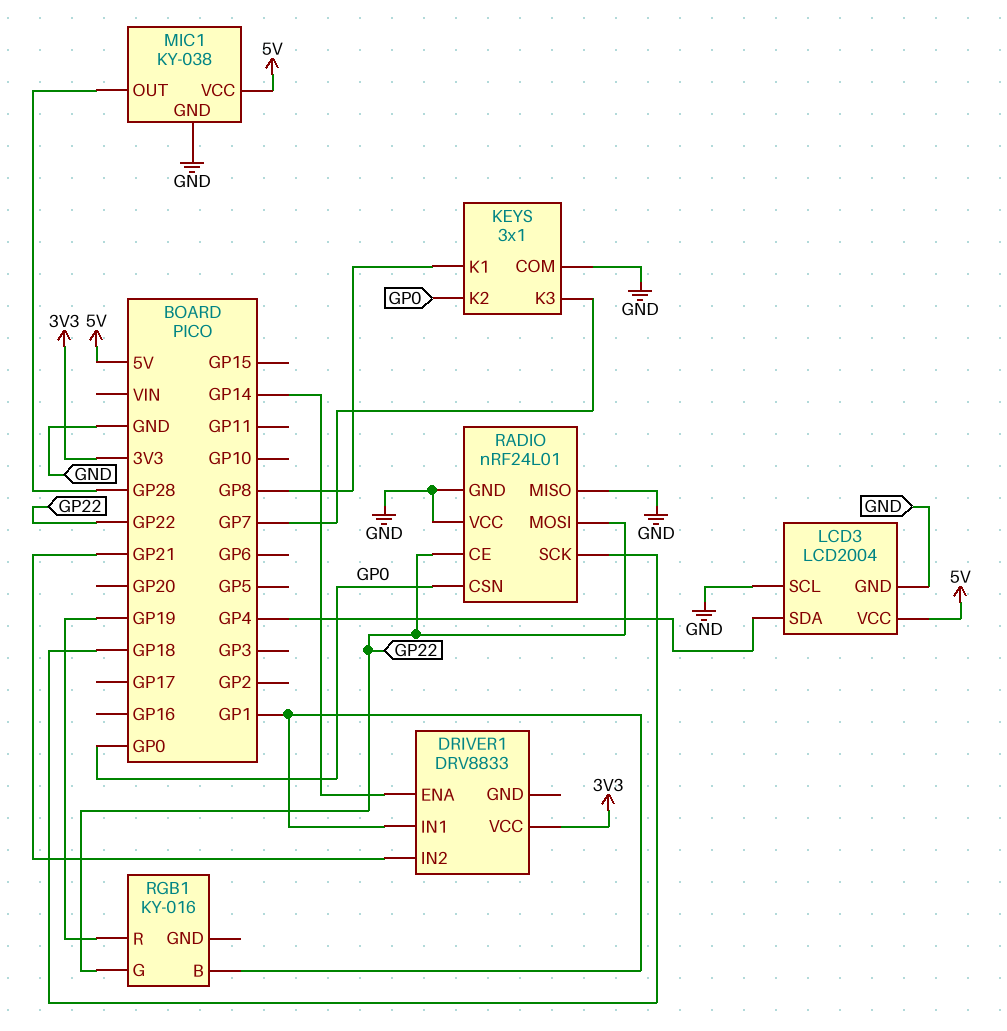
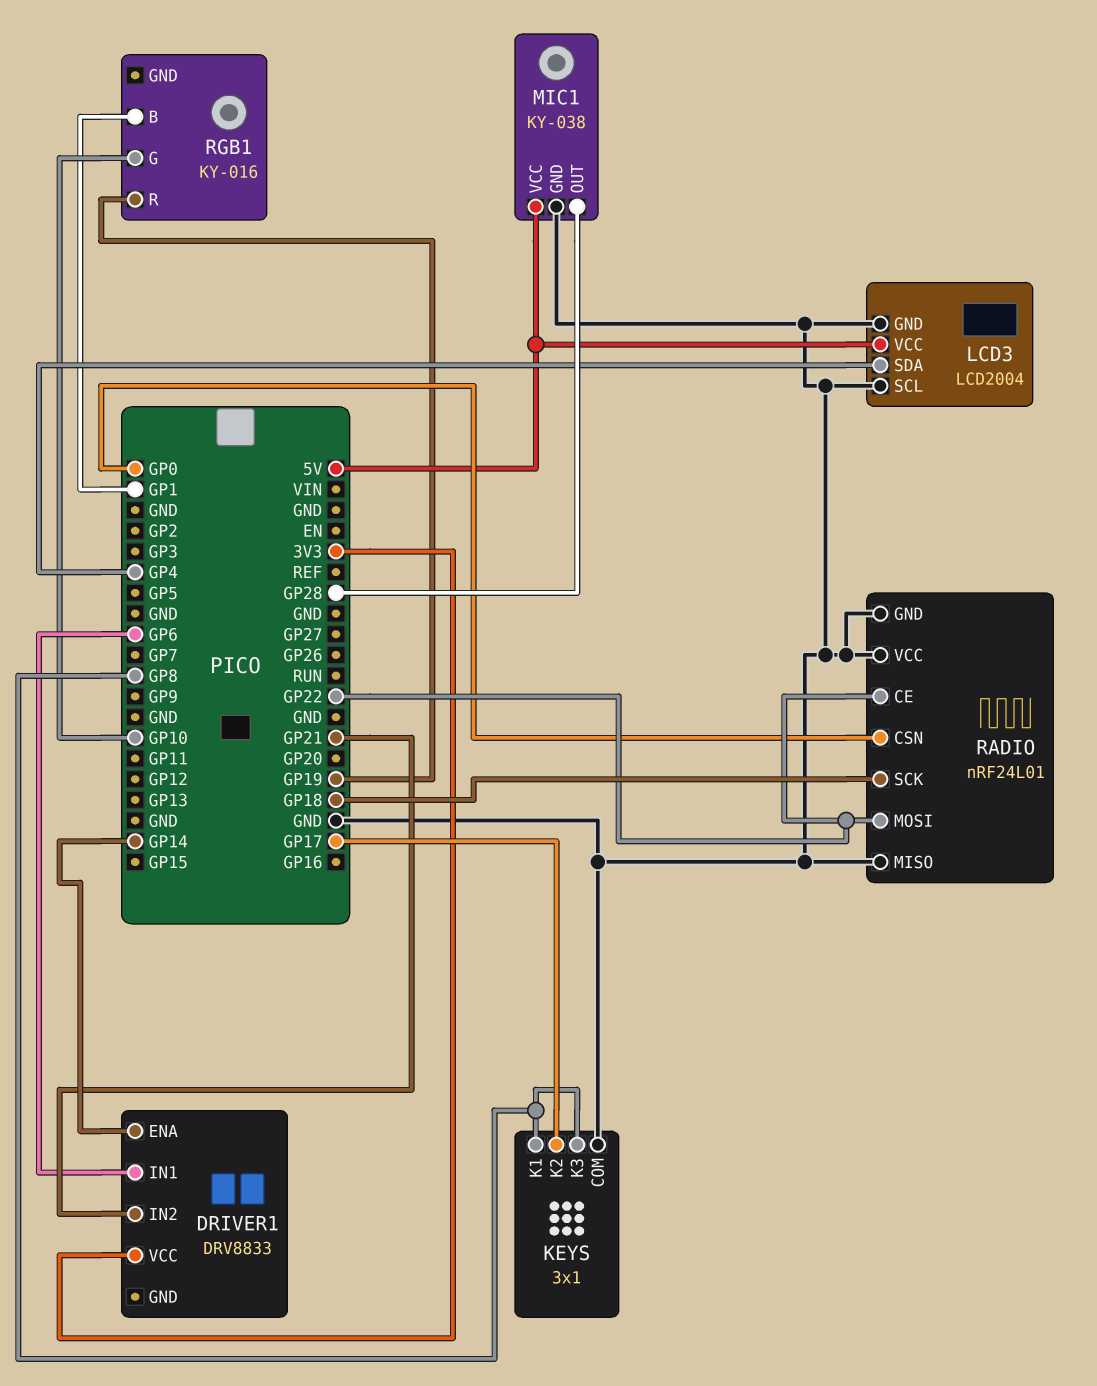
DRIVER1 pin IN1: GP1 -> GP6
KEYS pin K2: GP0 -> GP17
KEYS pin K3: GP7 -> GP8
RGB1 pin G: GP22 -> GP10

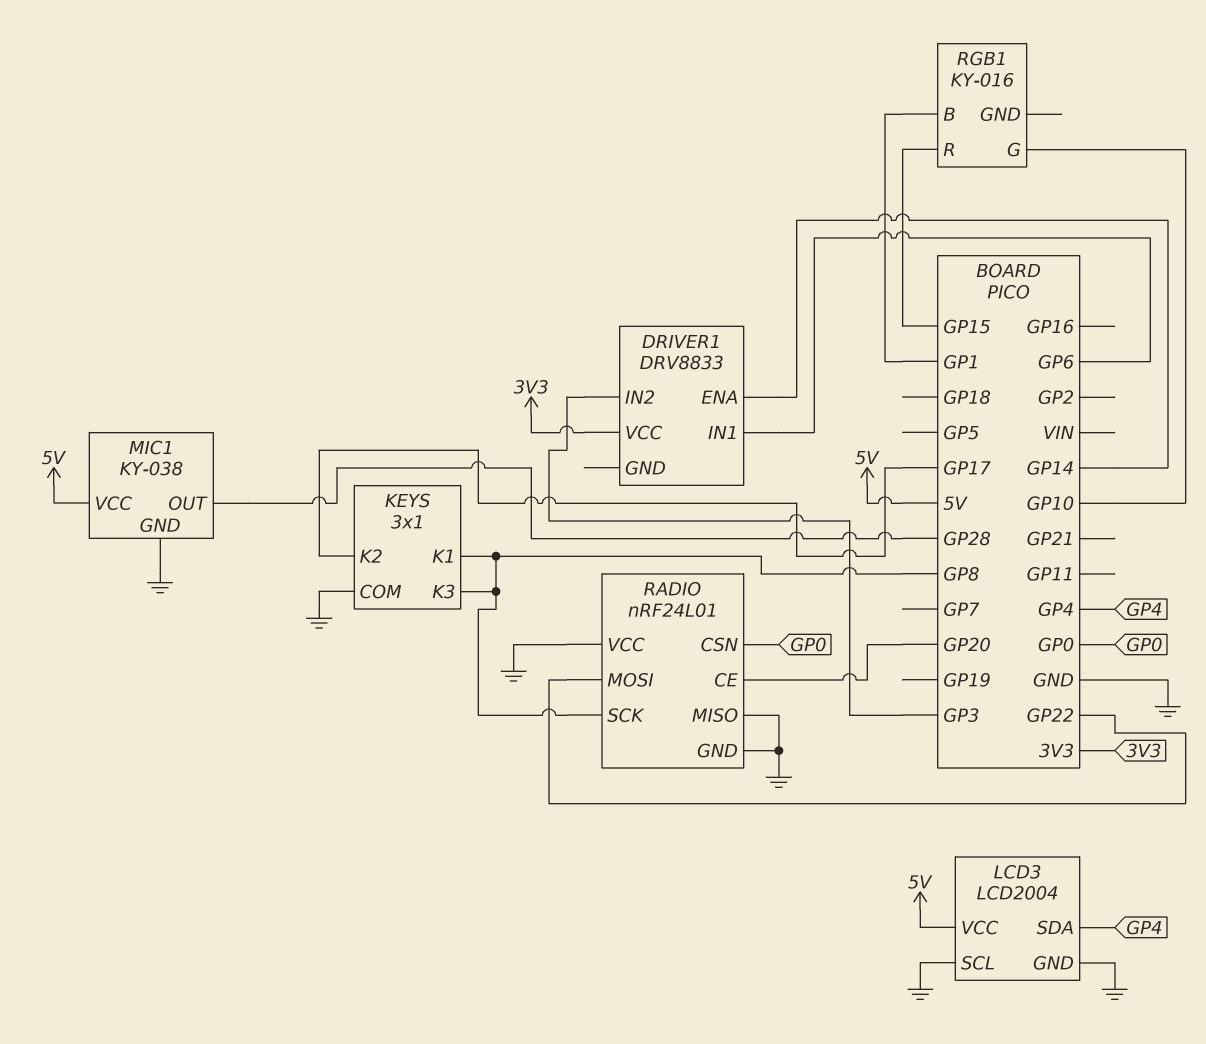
DRIVER1 pin IN2: GP21 -> GP3
RADIO pin CE: GP22 -> GP20
RADIO pin SCK: GP18 -> GP8
RGB1 pin R: GP19 -> GP15

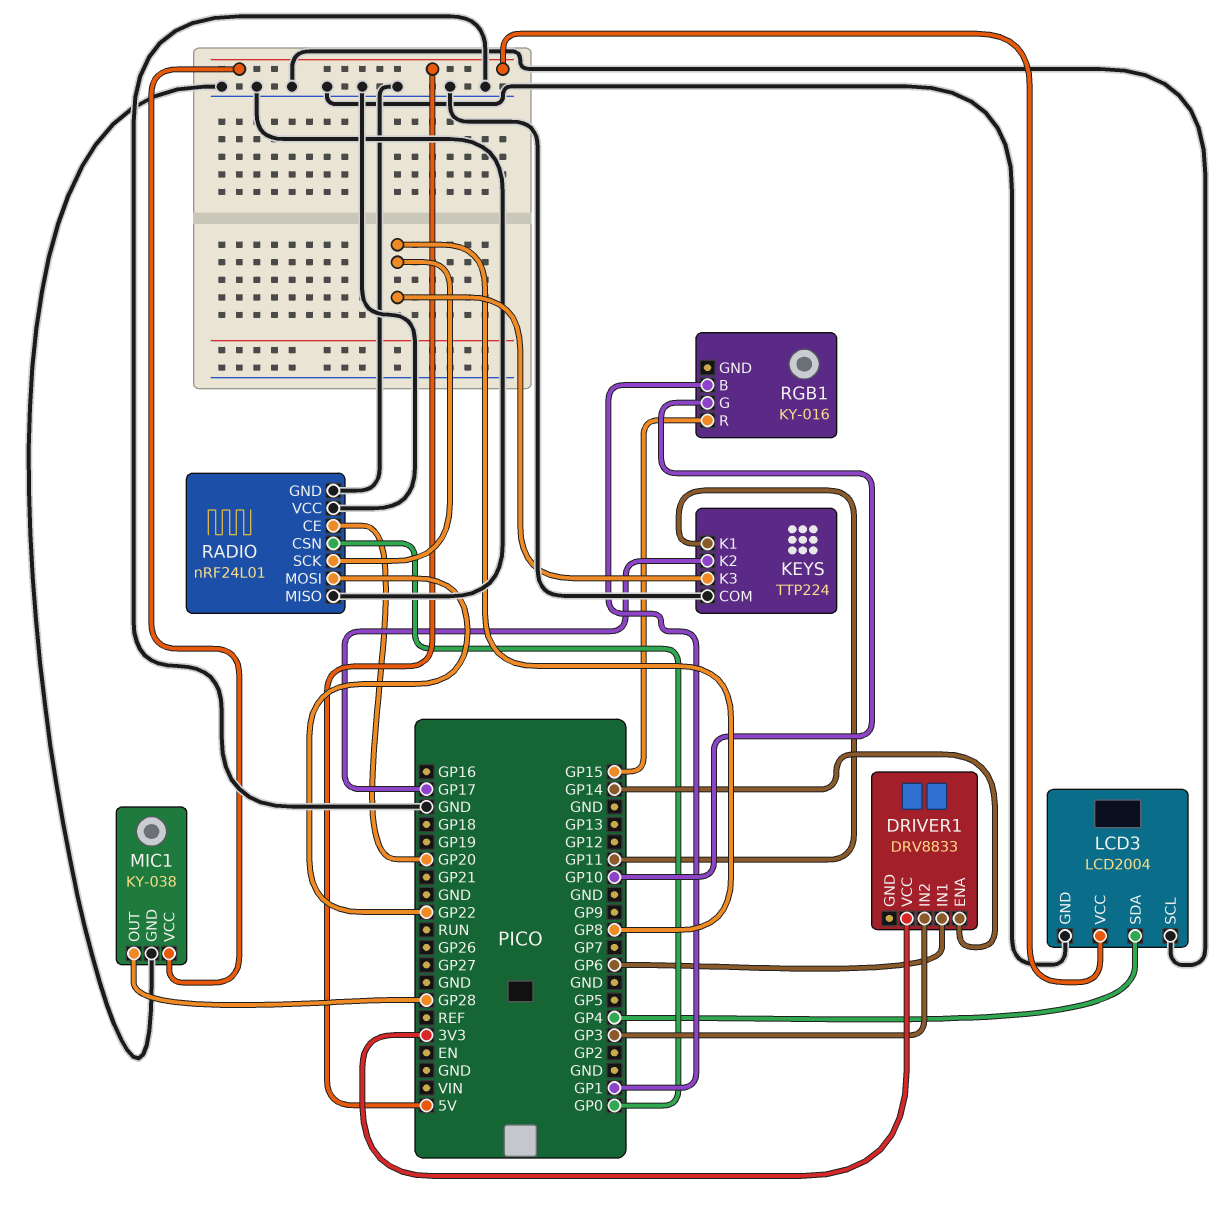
KEYS: 3x1 -> TTP224
KEYS pin K1: GP8 -> GP11

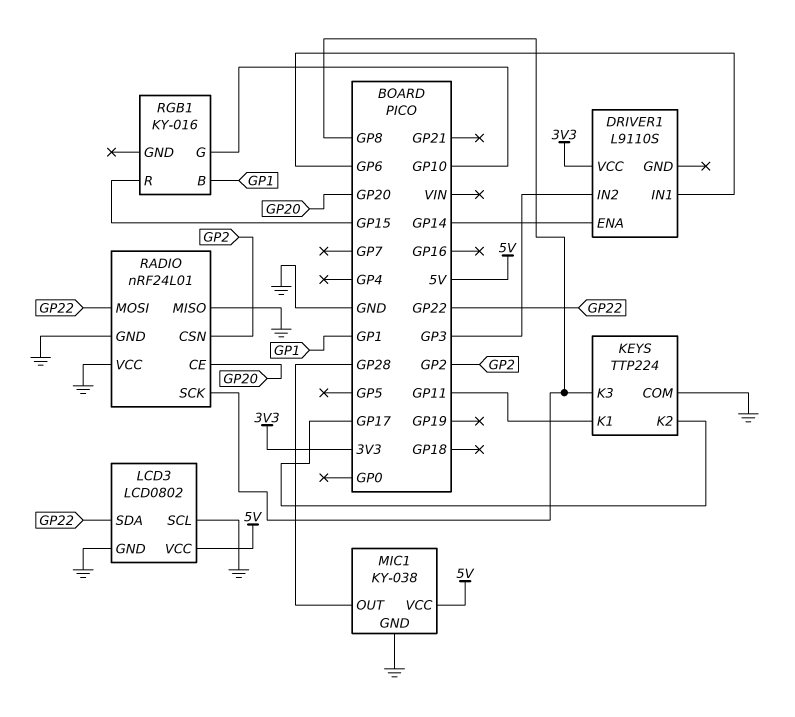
DRIVER1: DRV8833 -> L9110S
LCD3: LCD2004 -> LCD0802
LCD3 pin SDA: GP4 -> GP22
RADIO pin CSN: GP0 -> GP2

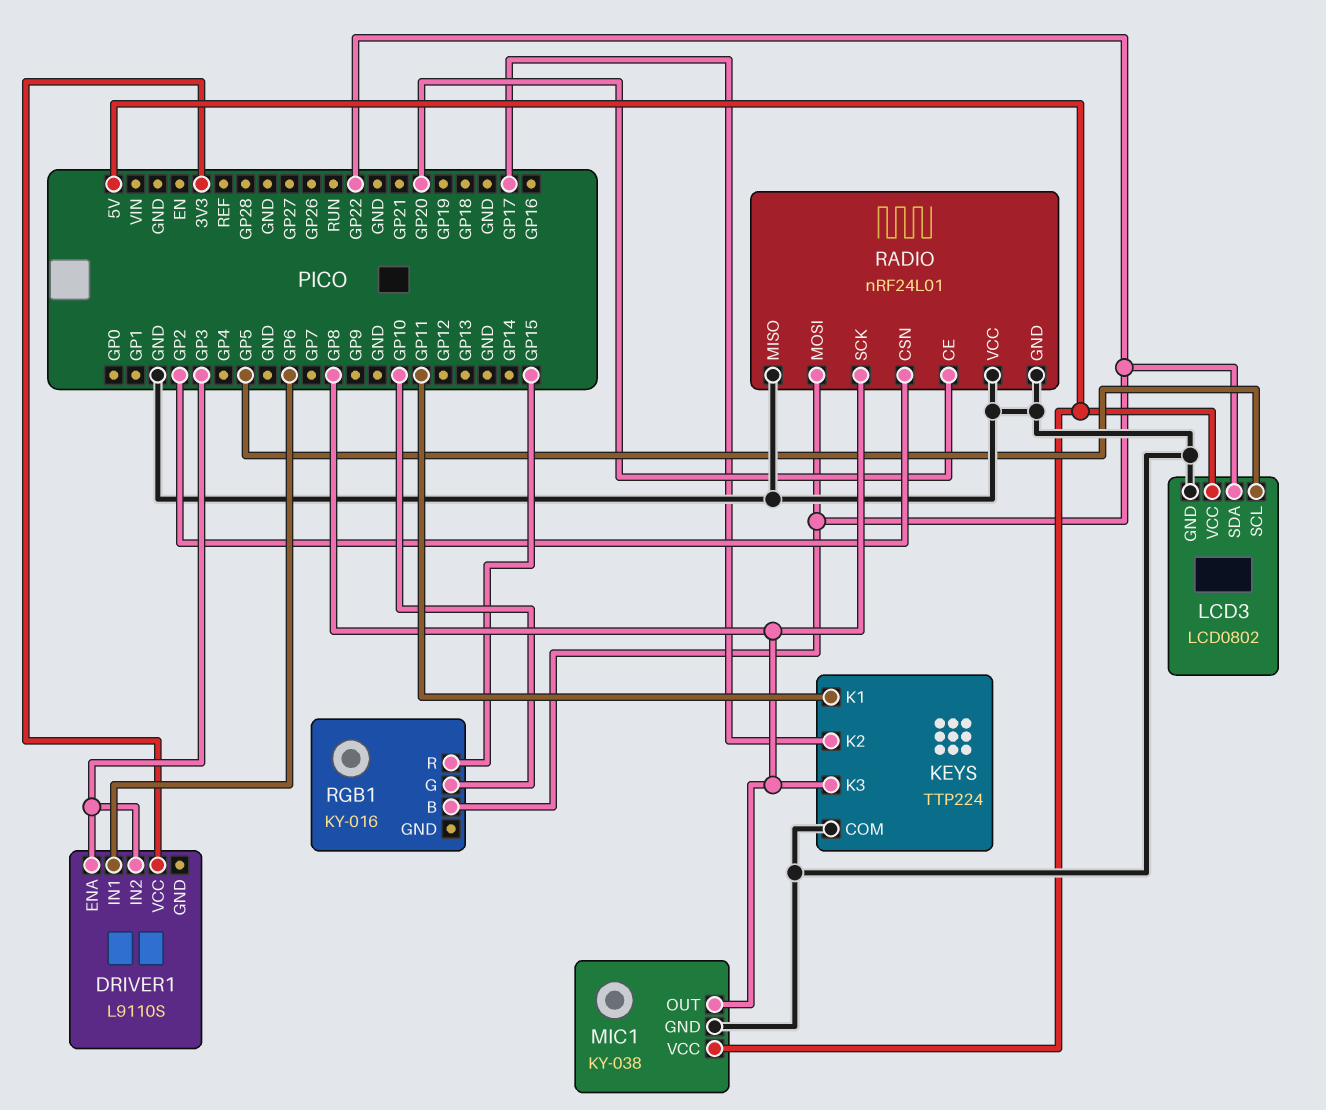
DRIVER1 pin ENA: GP14 -> GP3
LCD3 pin SCL: GND -> GP5
MIC1 pin OUT: GP28 -> GP8
RGB1 pin B: GP1 -> GP22

